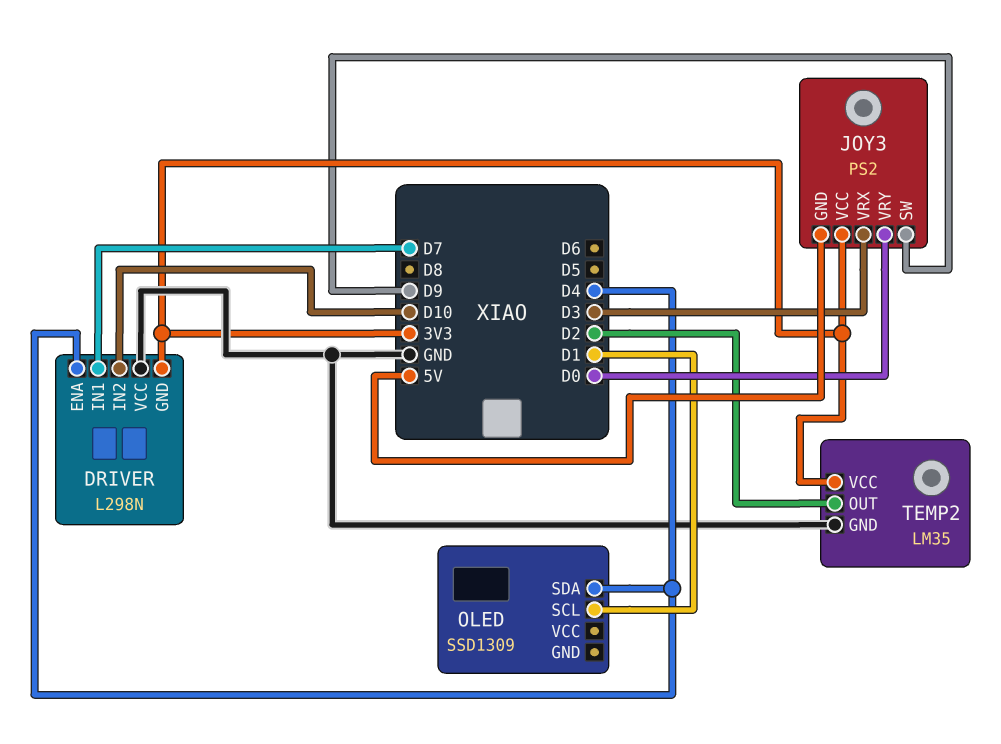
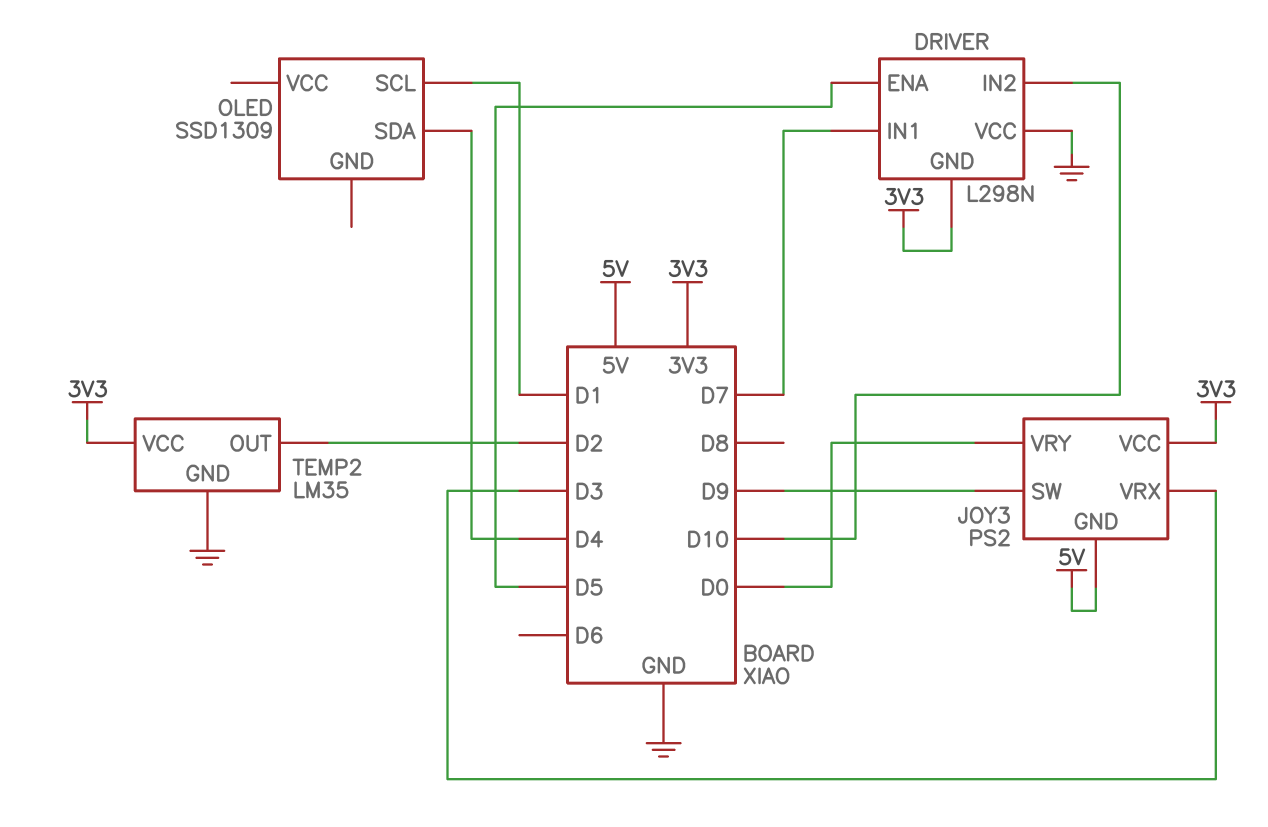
DRIVER pin ENA: D4 -> D5

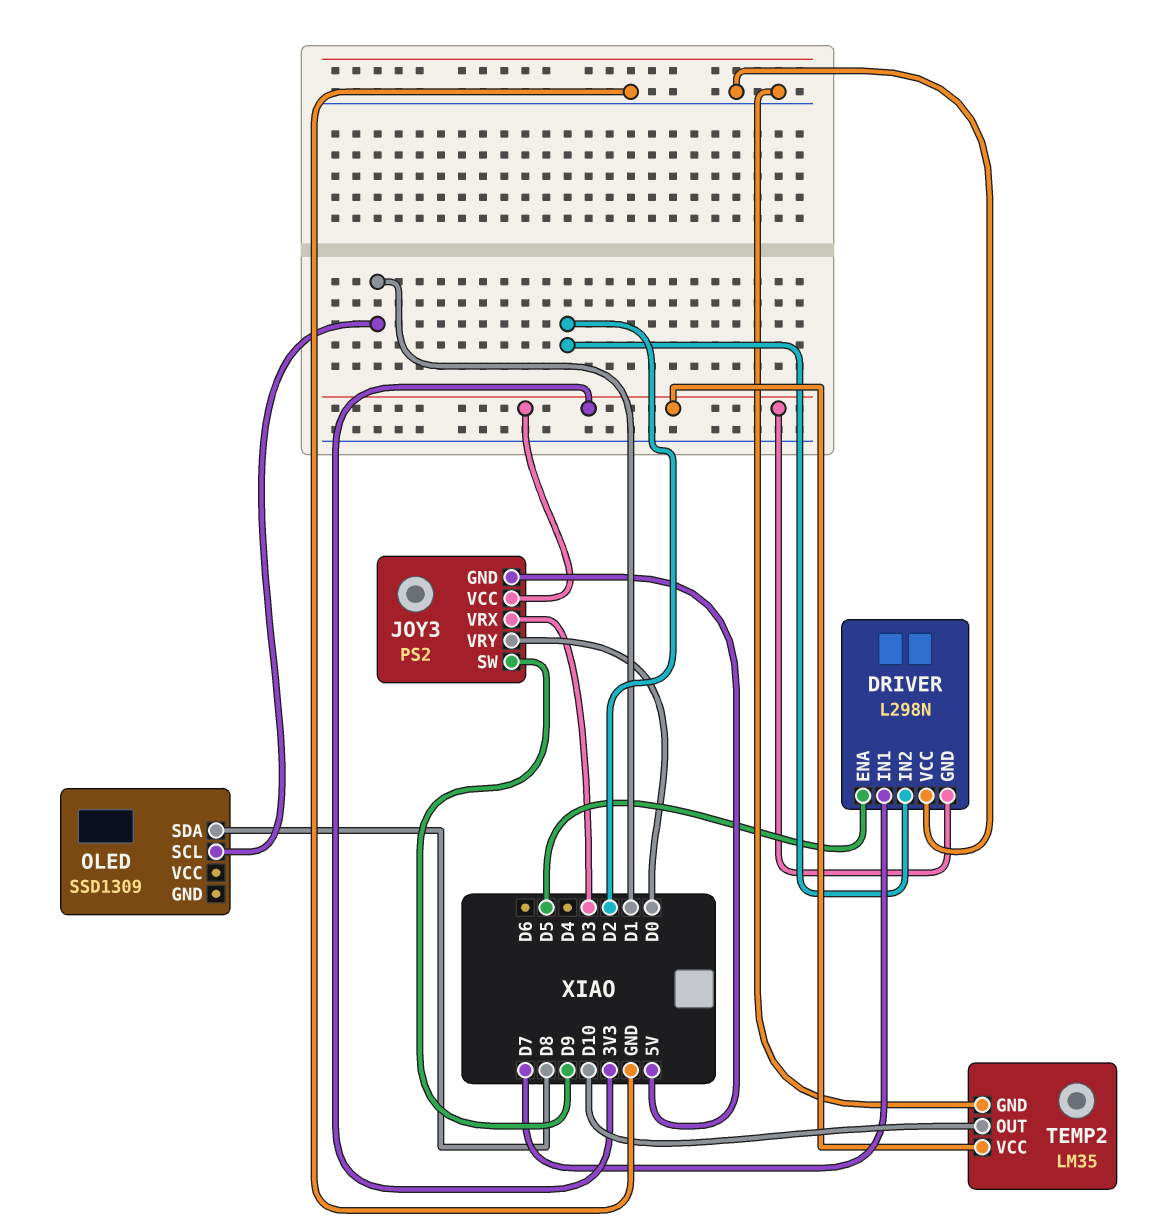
DRIVER pin IN2: D10 -> D2
OLED pin SDA: D4 -> D8
TEMP2 pin OUT: D2 -> D10

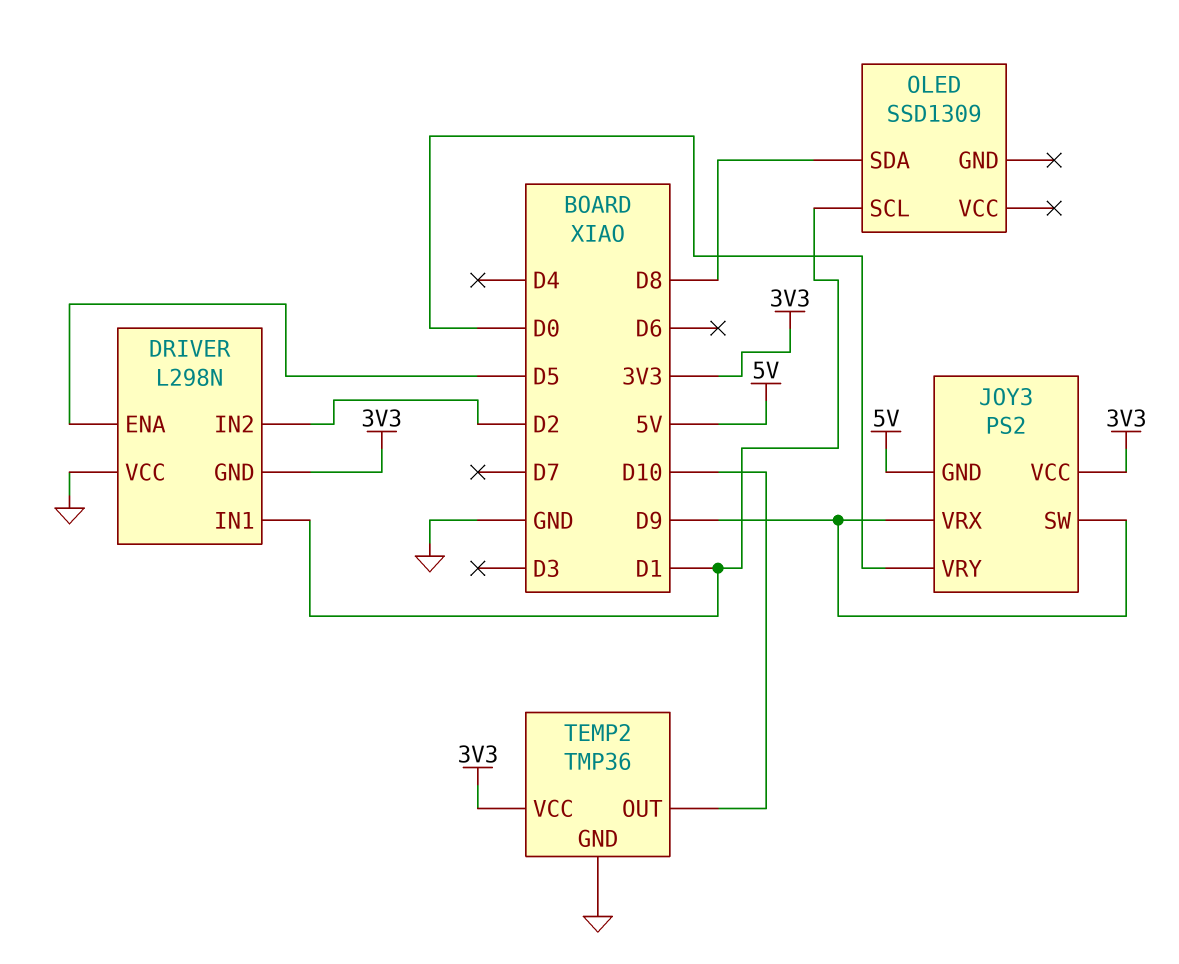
DRIVER pin IN1: D7 -> D1
JOY3 pin VRX: D3 -> D9
TEMP2: LM35 -> TMP36

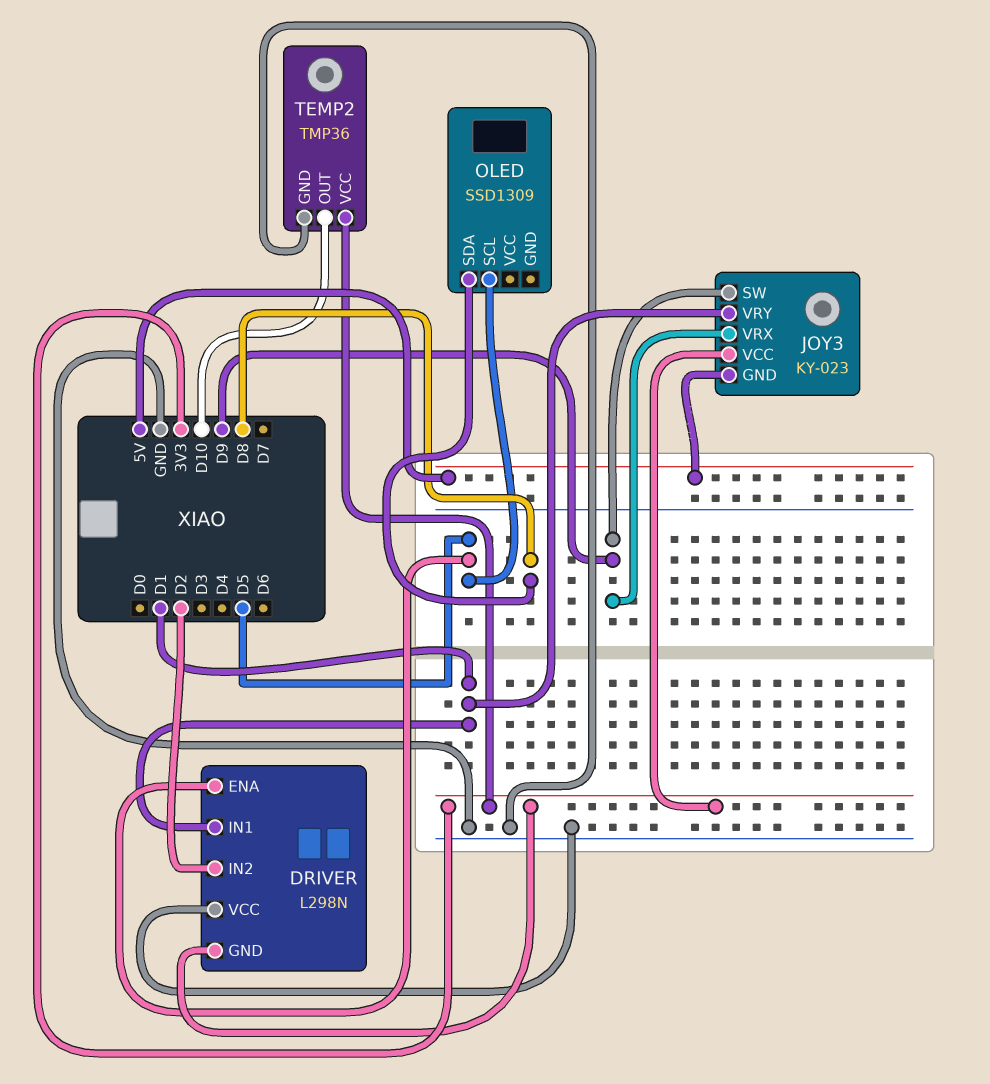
JOY3: PS2 -> KY-023
JOY3 pin VRY: D0 -> D1
OLED pin SCL: D1 -> D5

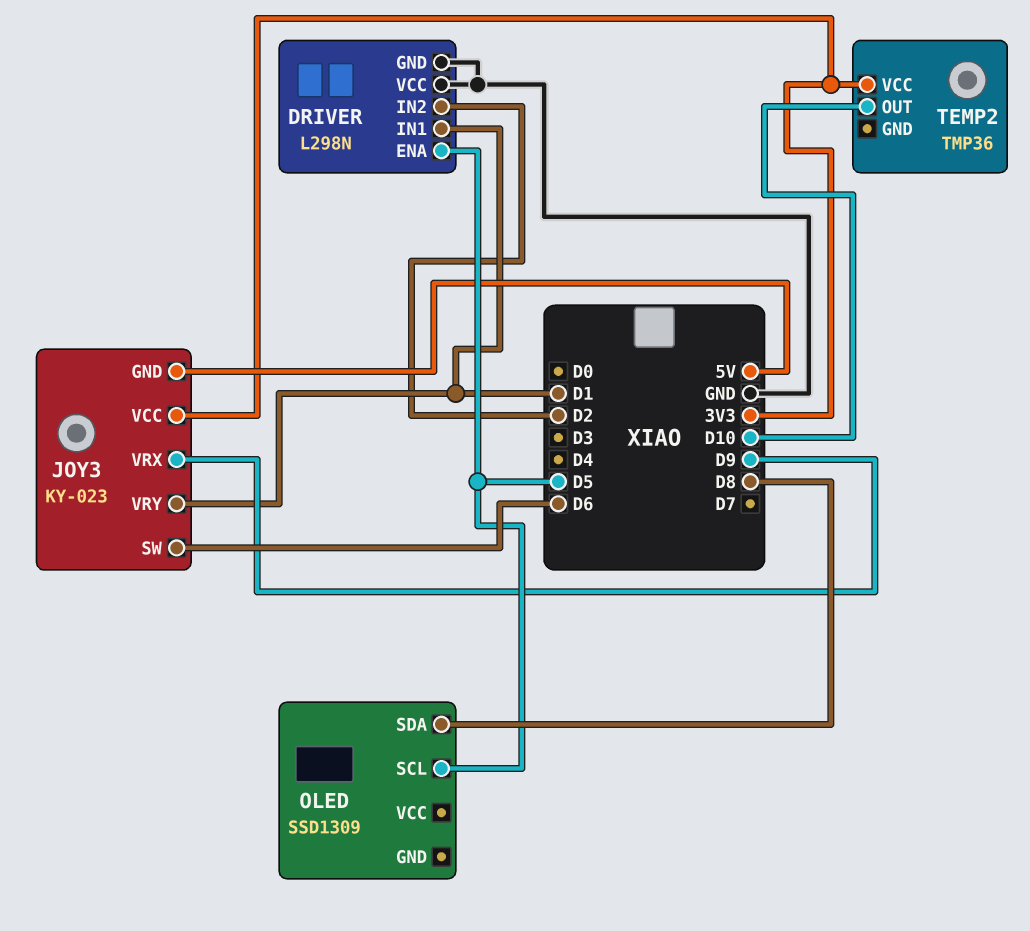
DRIVER pin GND: 3V3 -> GND
JOY3 pin SW: D9 -> D6
TEMP2 pin GND: GND -> none

